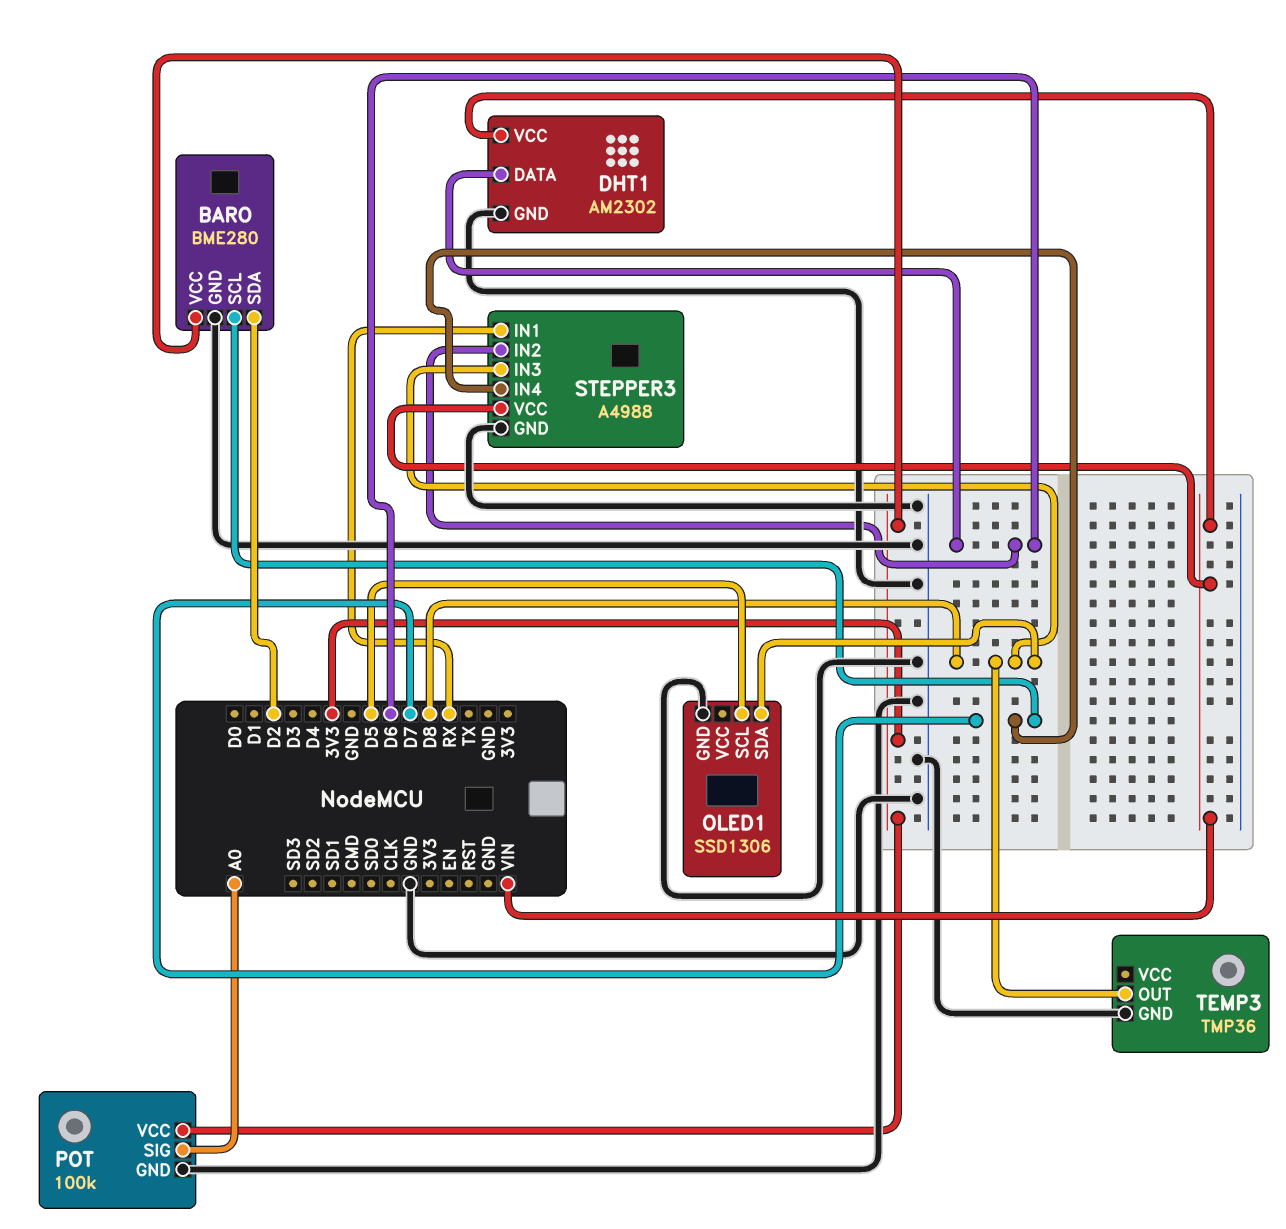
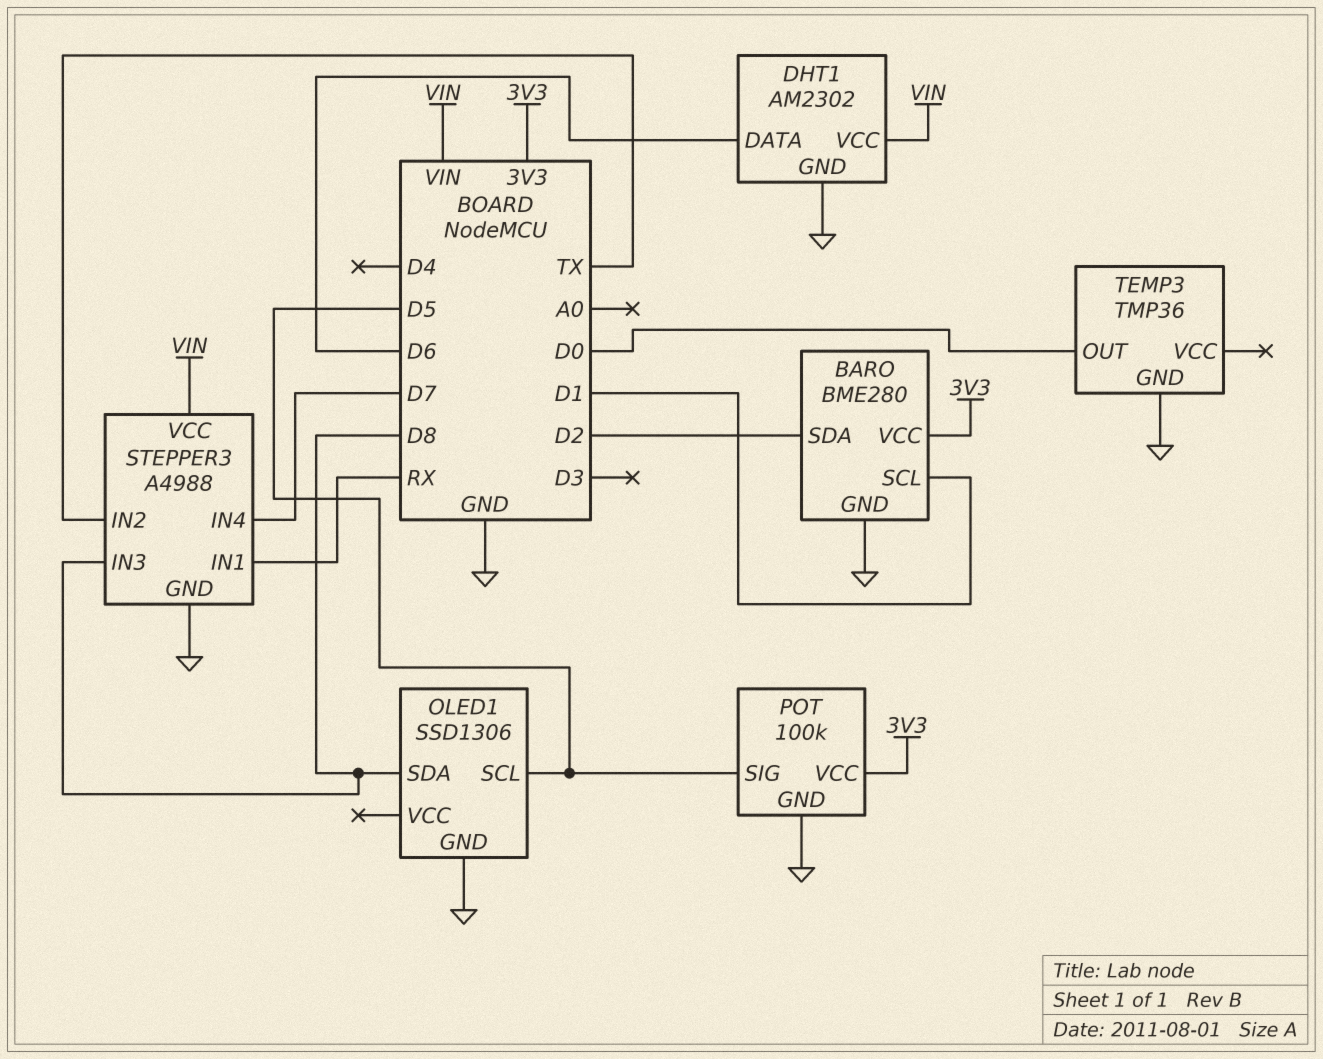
BARO pin SCL: D7 -> D1
POT pin SIG: A0 -> D5
STEPPER3 pin IN2: D6 -> TX
TEMP3 pin OUT: D8 -> D0

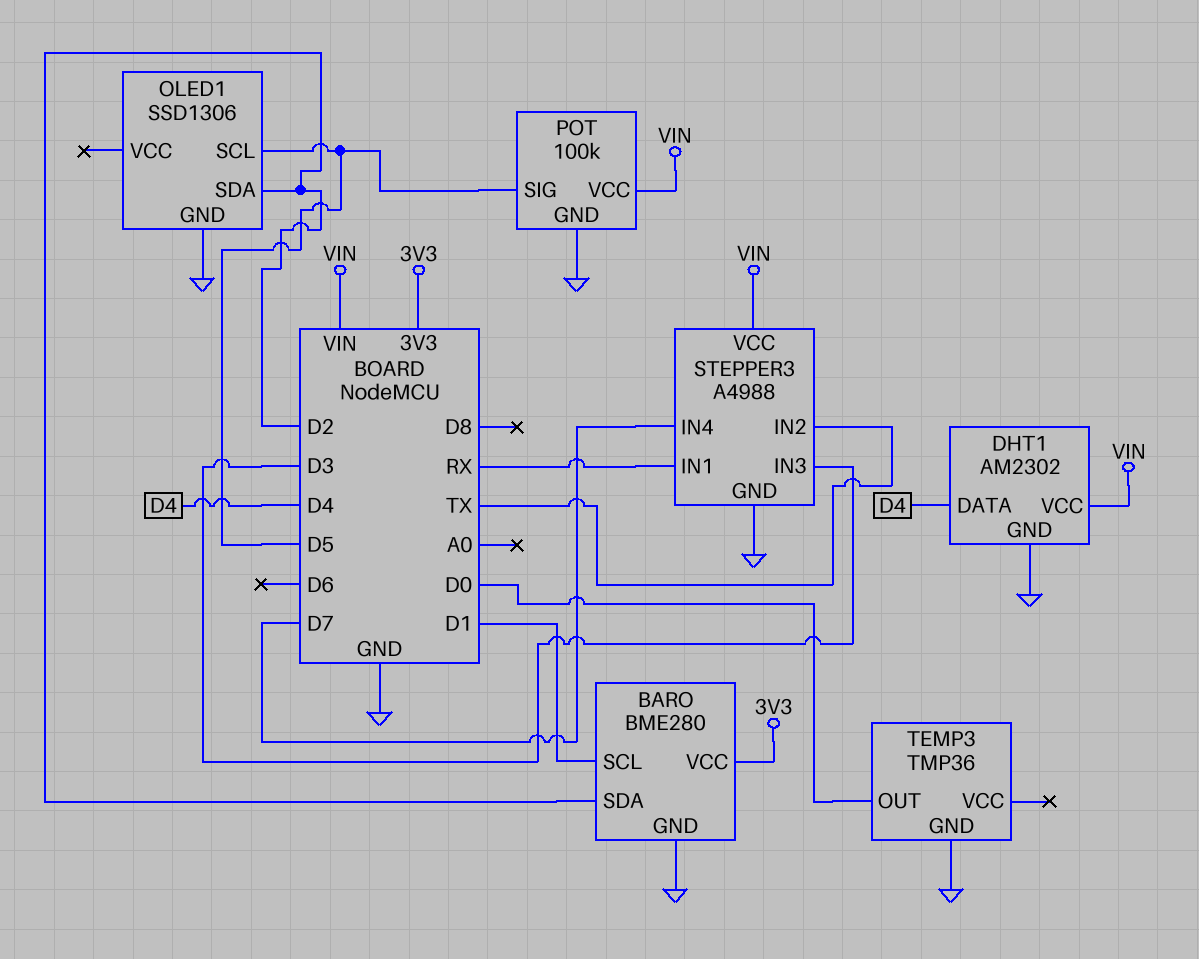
DHT1 pin DATA: D6 -> D4
OLED1 pin SDA: D8 -> D2
POT pin VCC: 3V3 -> VIN
STEPPER3 pin IN3: D8 -> D3

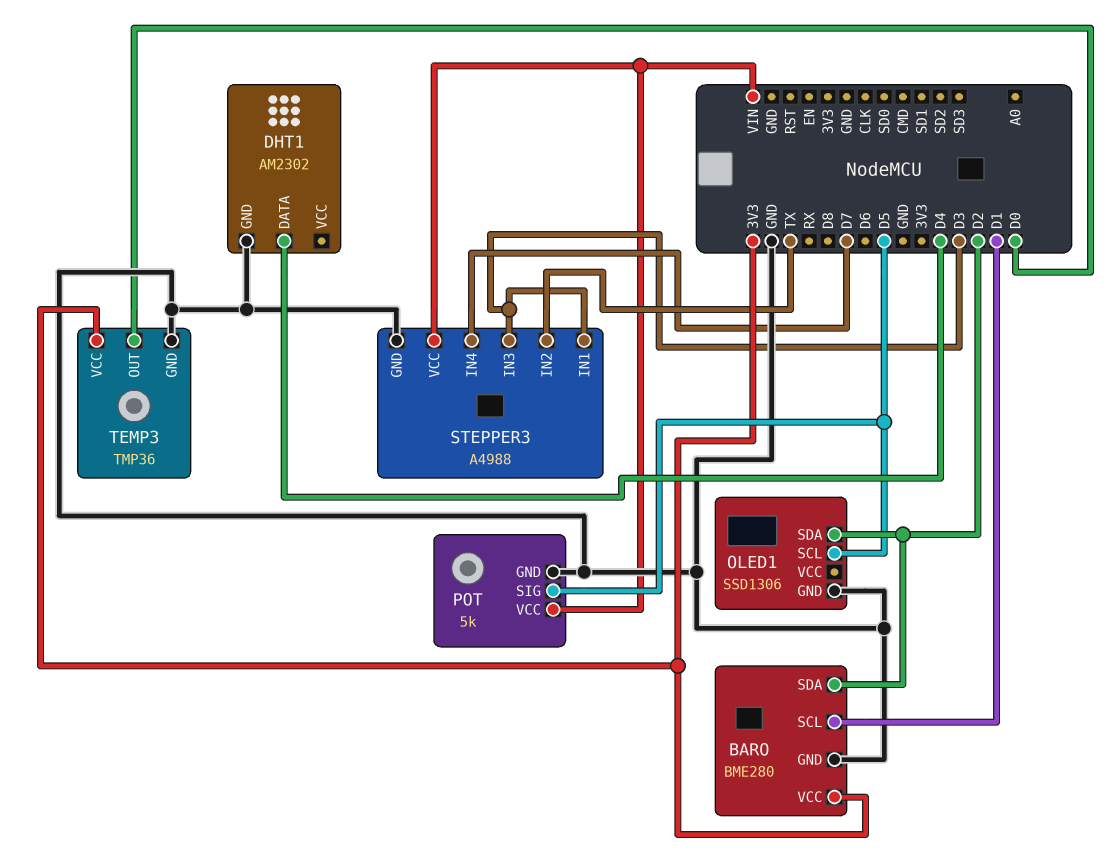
DHT1 pin VCC: VIN -> none
POT: 100k -> 5k
STEPPER3 pin IN1: RX -> D3
TEMP3 pin VCC: none -> 3V3

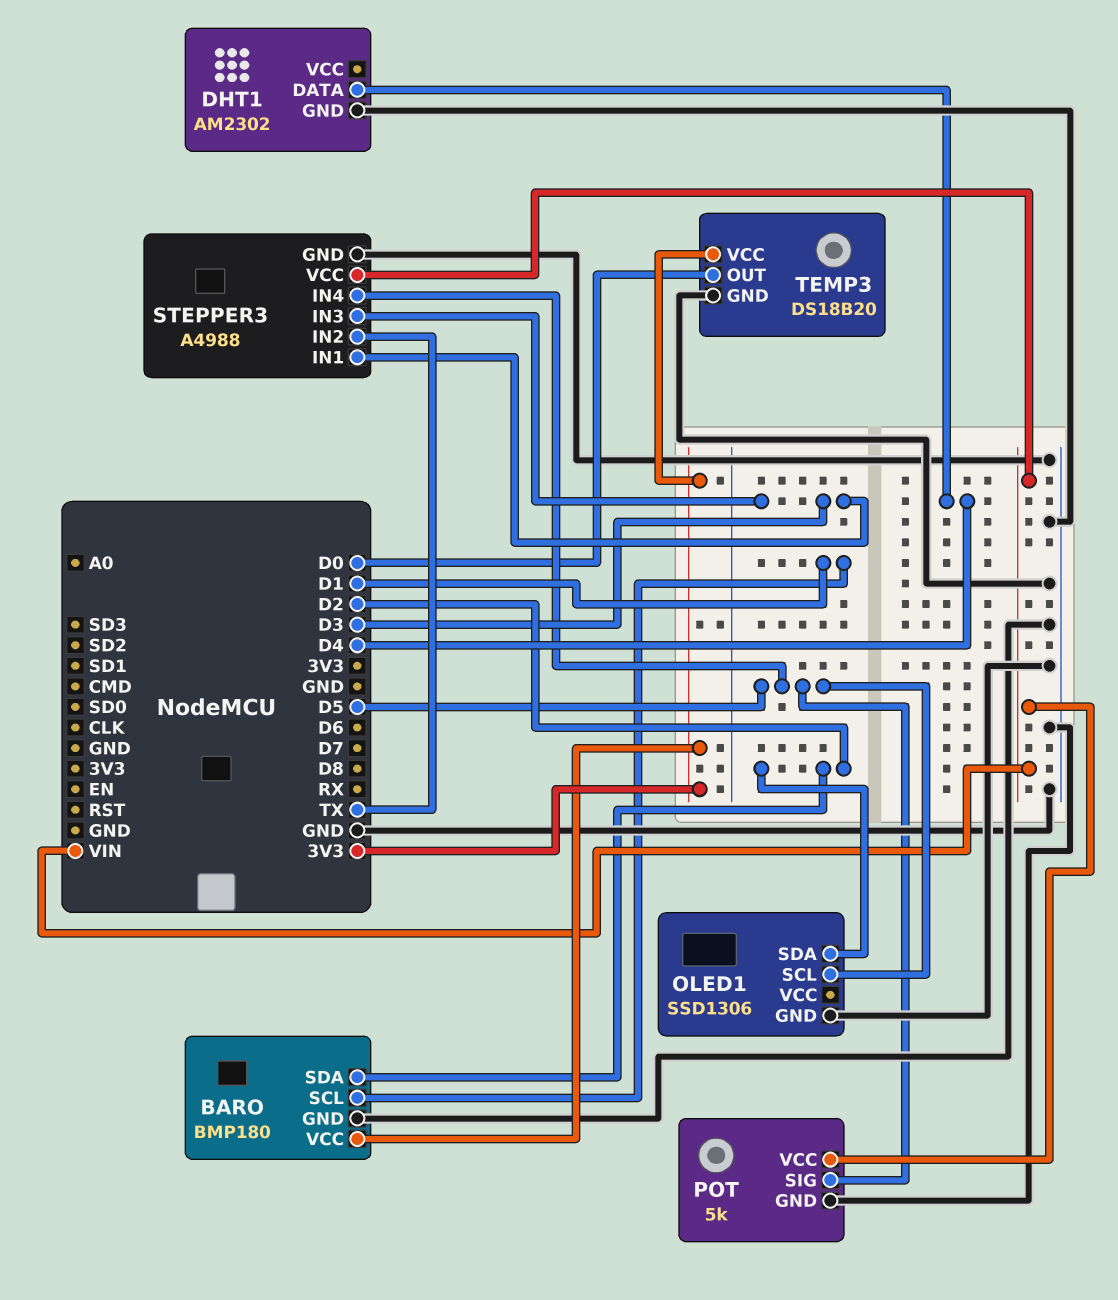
BARO: BME280 -> BMP180
STEPPER3 pin IN4: D7 -> D5
TEMP3: TMP36 -> DS18B20

